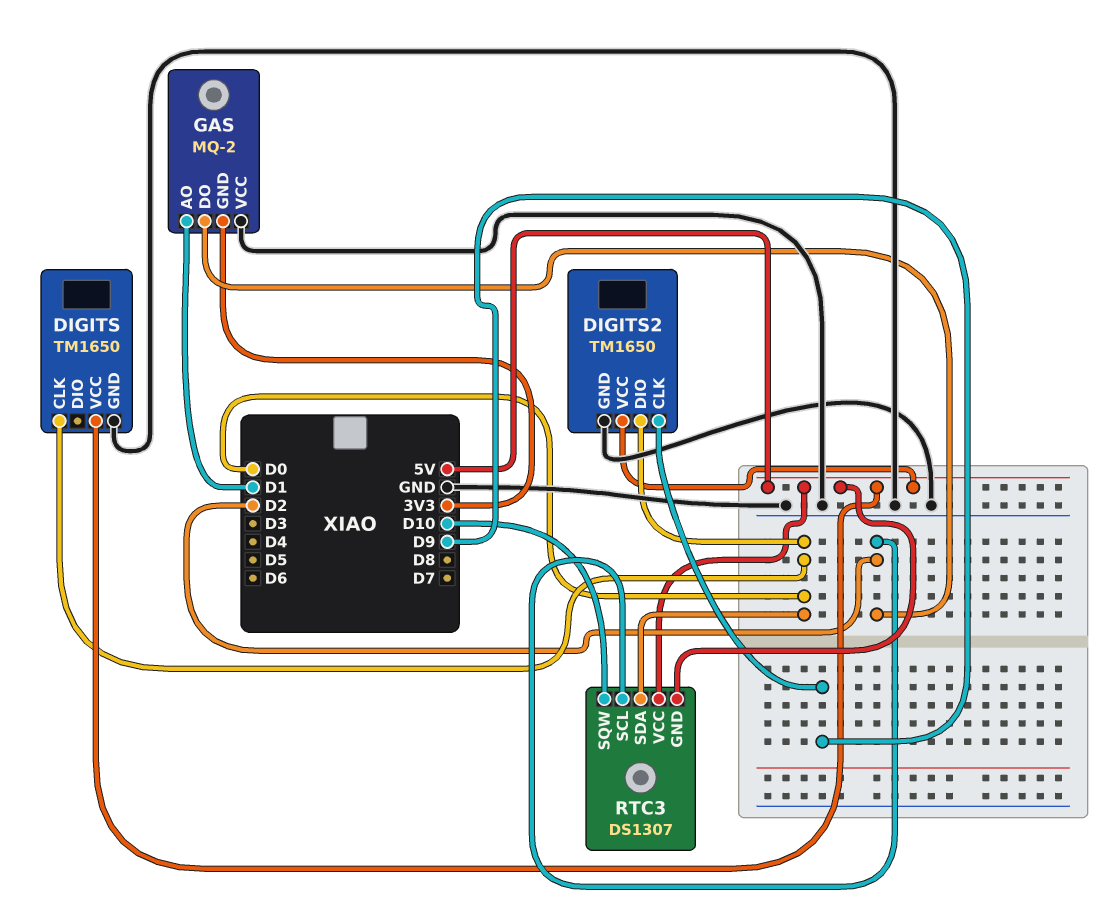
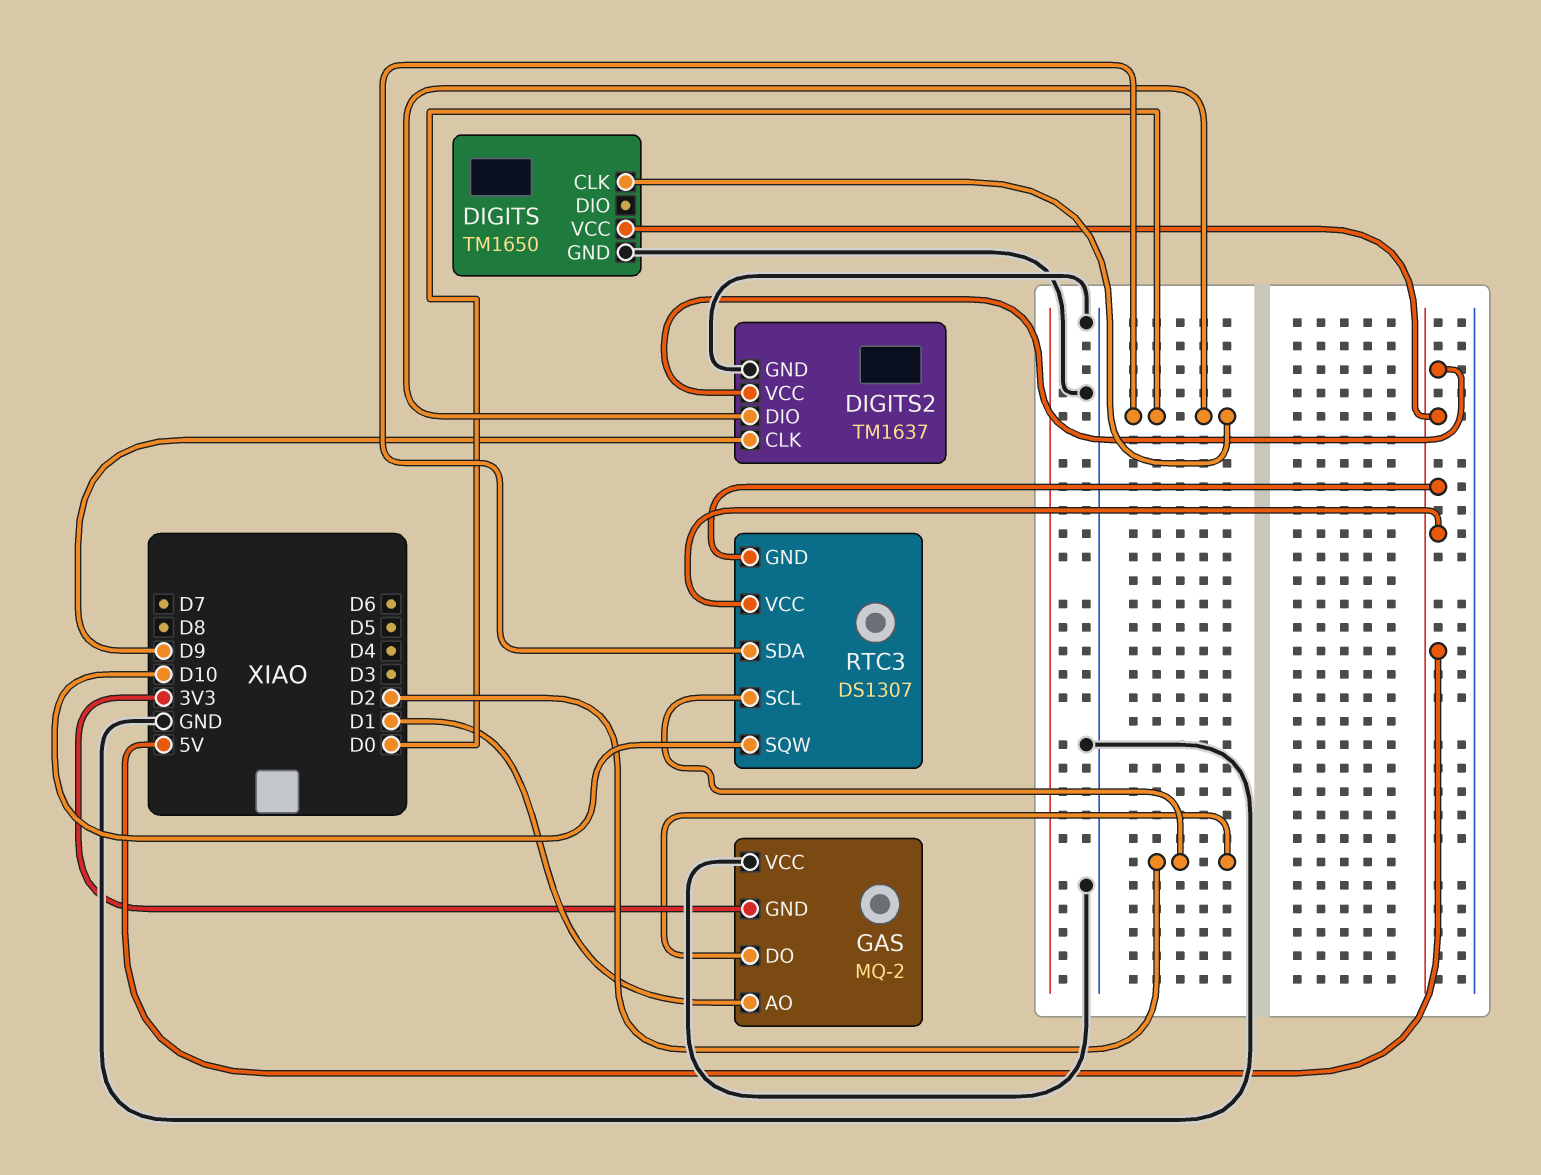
DIGITS2: TM1650 -> TM1637

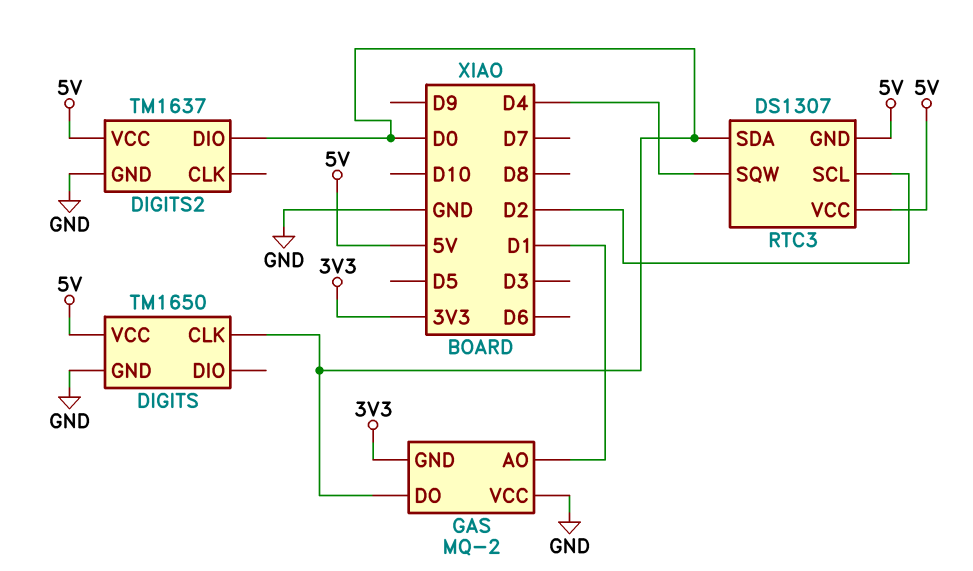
DIGITS2 pin CLK: D9 -> none
GAS pin DO: D2 -> D0
RTC3 pin SQW: D10 -> D4

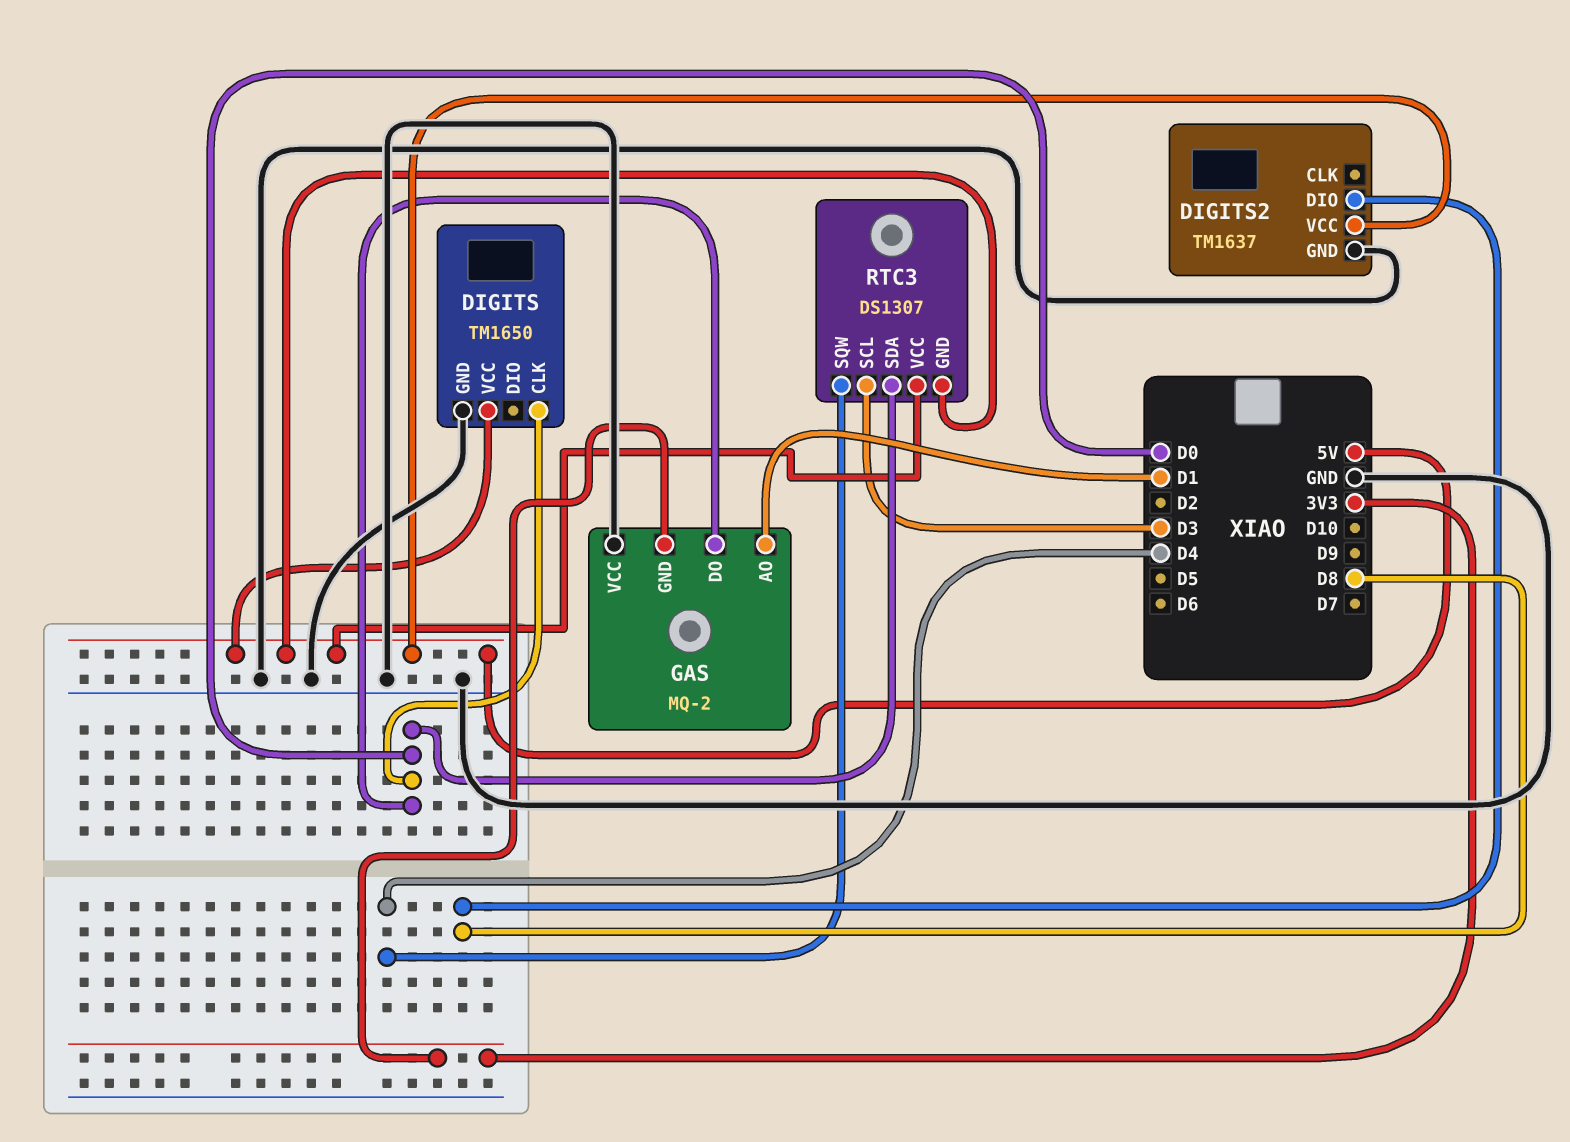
DIGITS2 pin DIO: D0 -> D8
RTC3 pin SCL: D2 -> D3

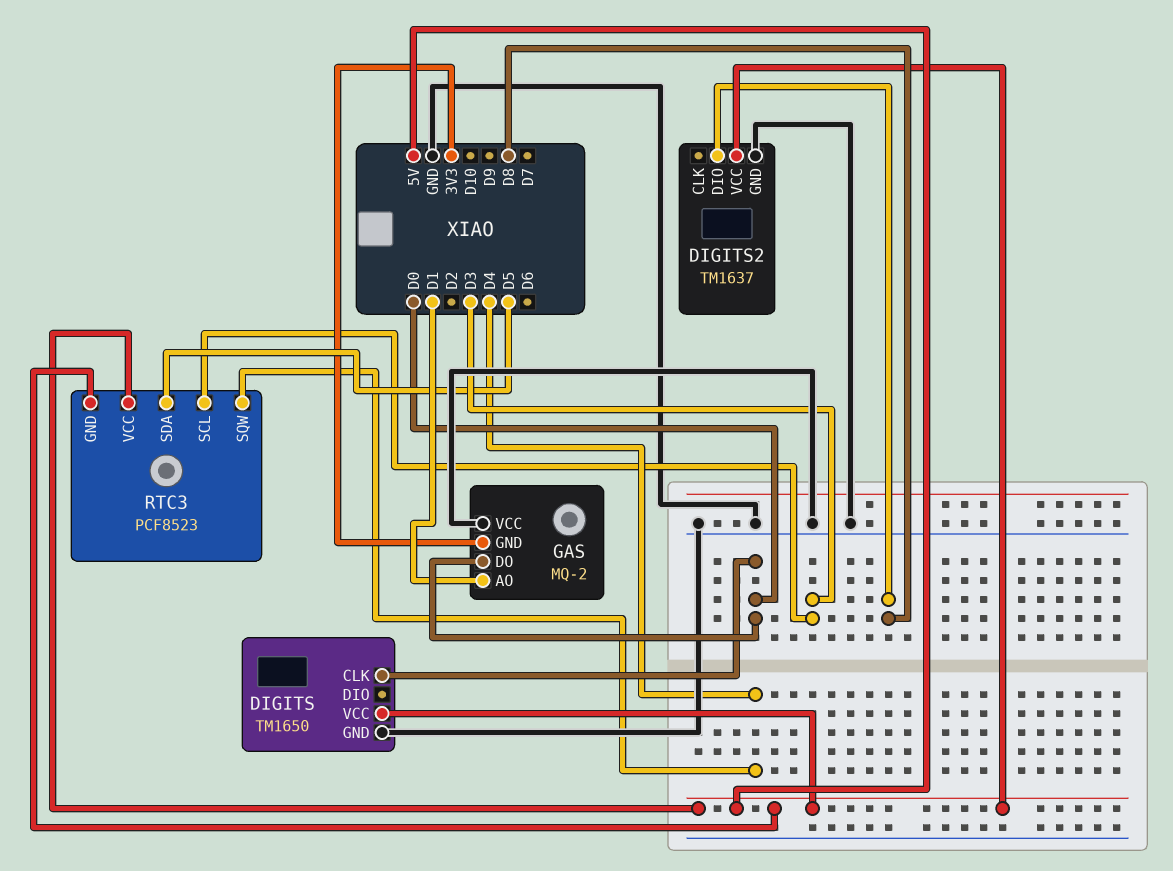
RTC3: DS1307 -> PCF8523
RTC3 pin SDA: D0 -> D5

